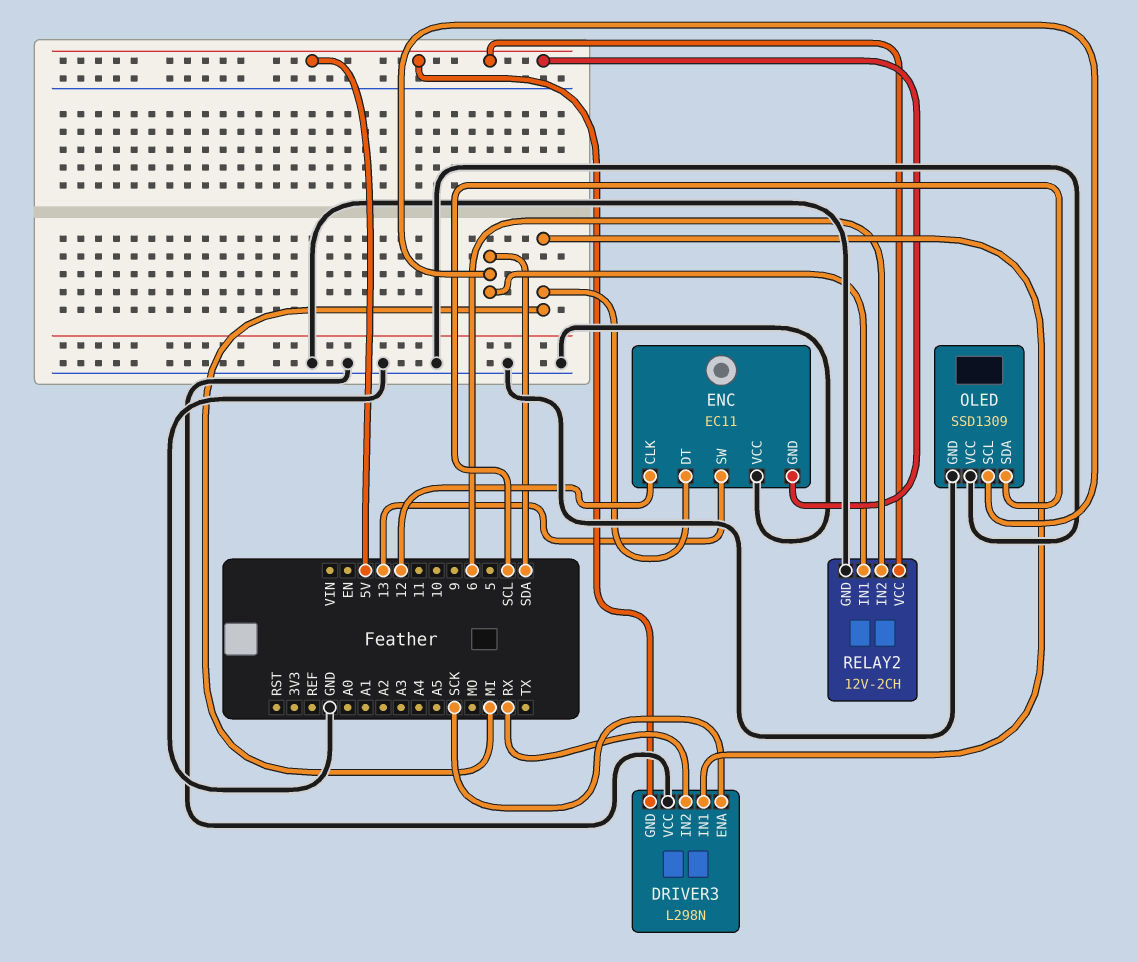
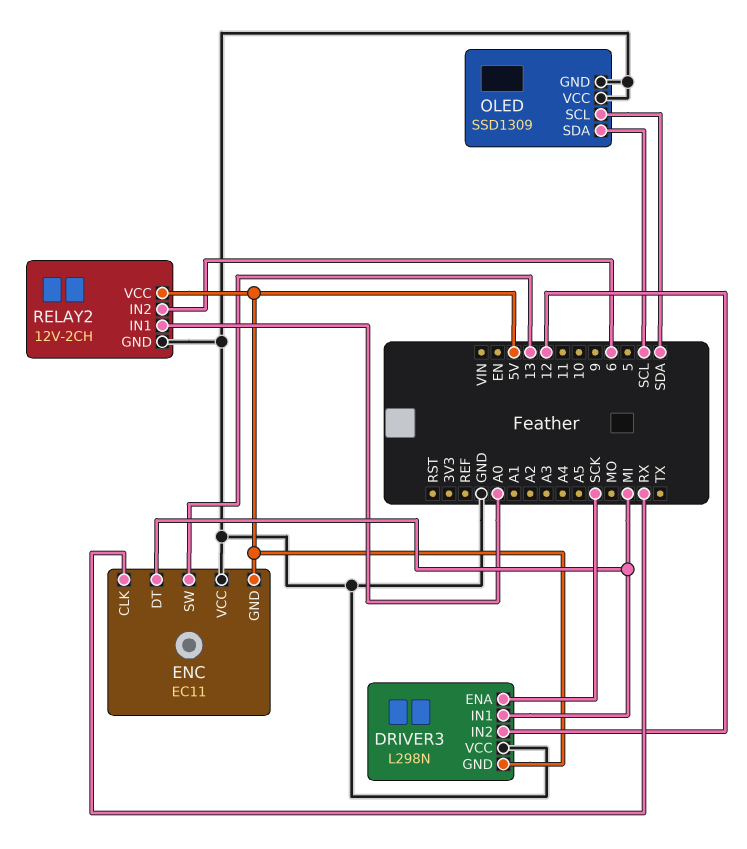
DRIVER3 pin IN2: RX -> 12
ENC pin CLK: 12 -> RX
RELAY2 pin IN1: SDA -> A0

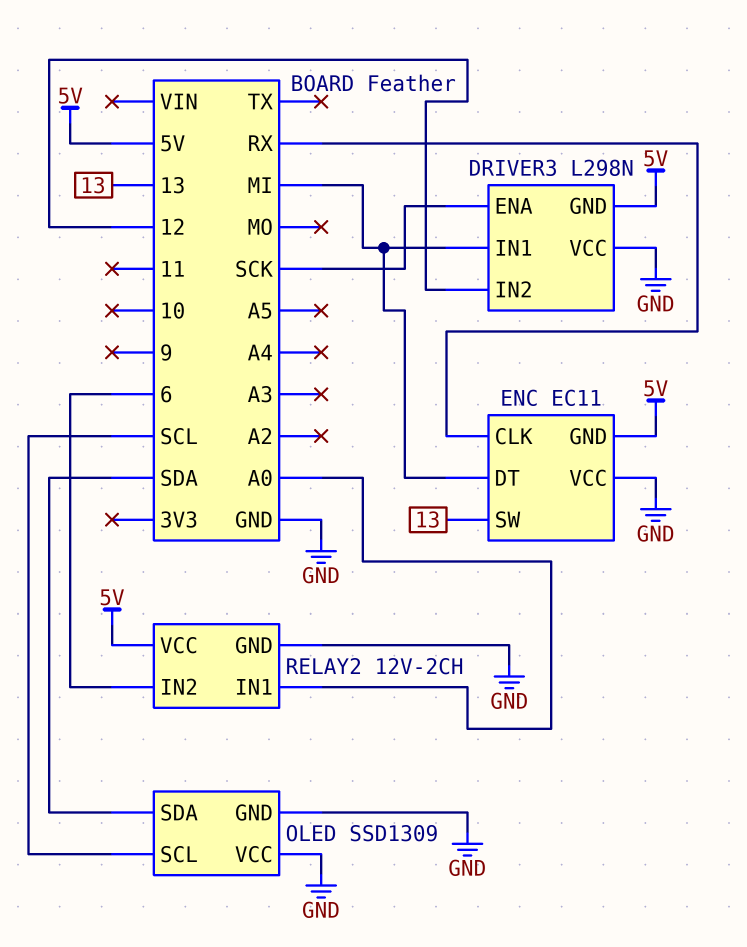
OLED pin SCL: SDA -> SCL
OLED pin SDA: SCL -> SDA

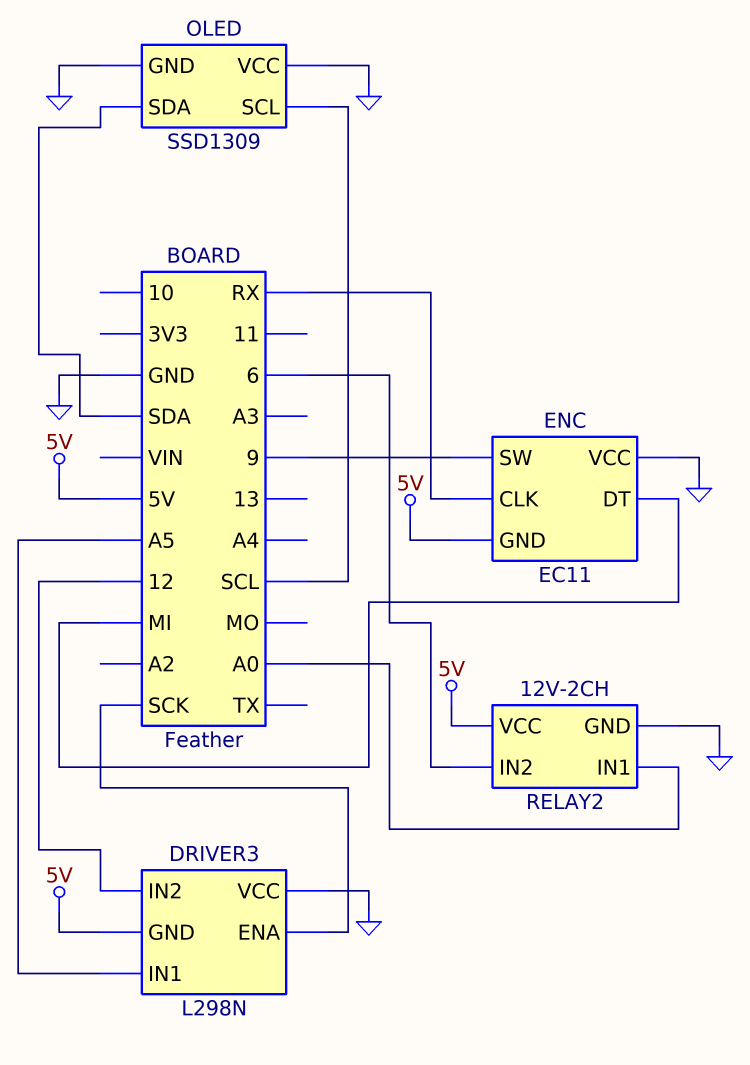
DRIVER3 pin IN1: MI -> A5
ENC pin SW: 13 -> 9

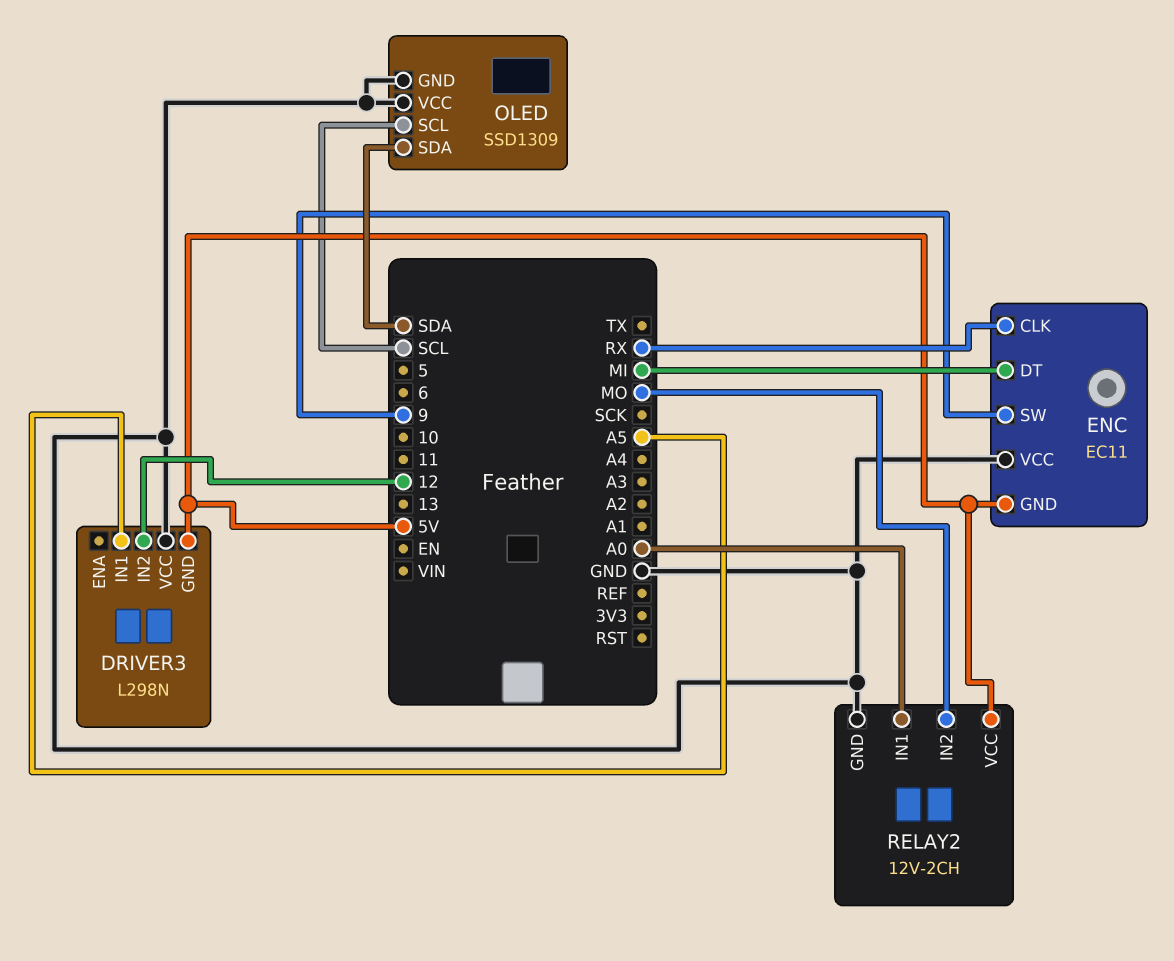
DRIVER3 pin ENA: SCK -> none
RELAY2 pin IN2: 6 -> MO

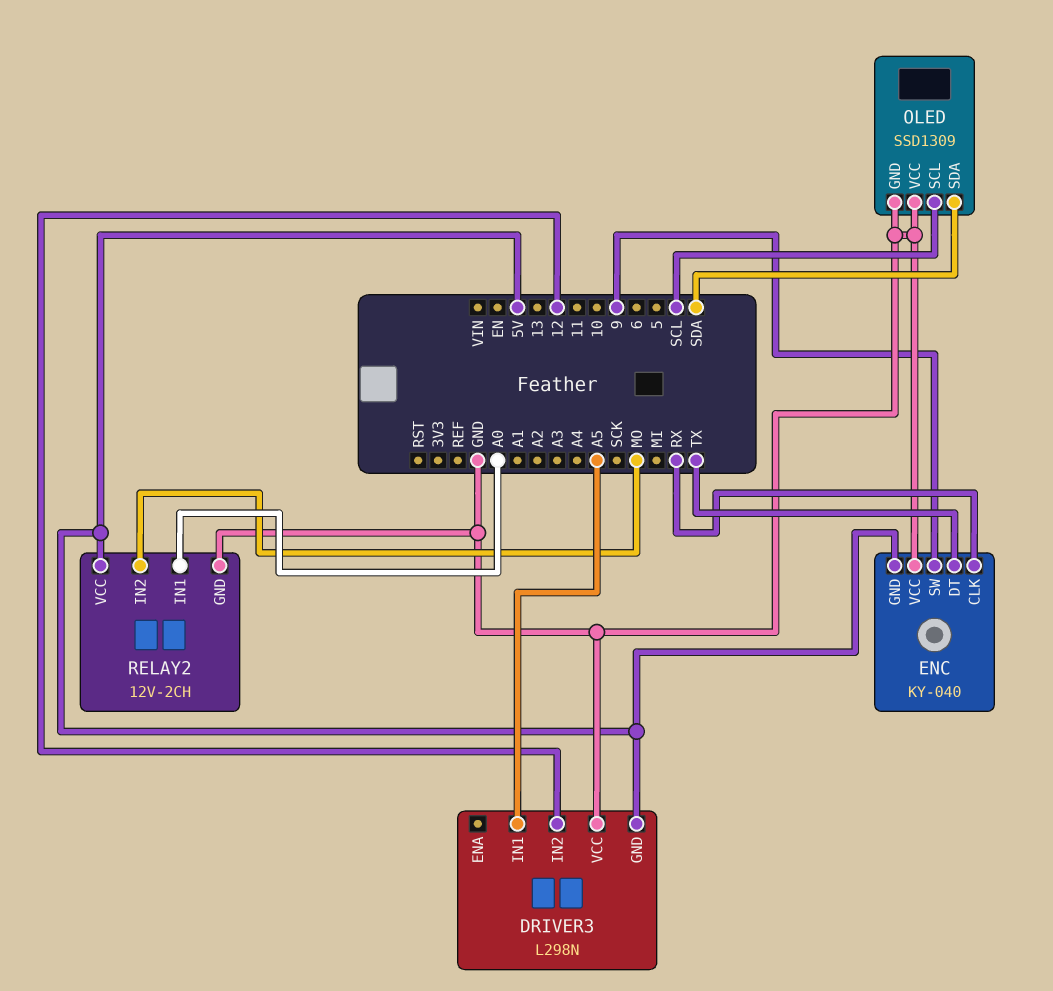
ENC: EC11 -> KY-040
ENC pin DT: MI -> TX

